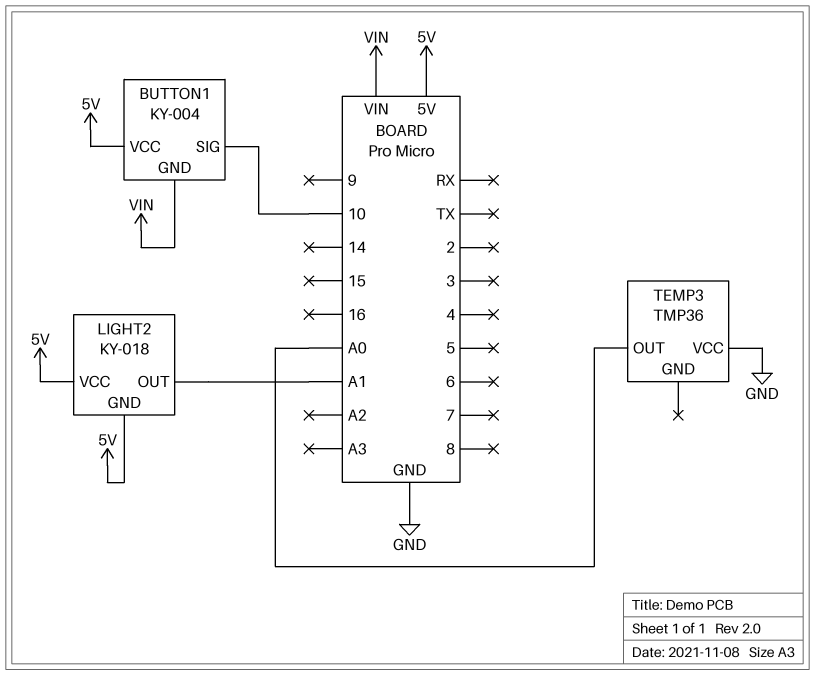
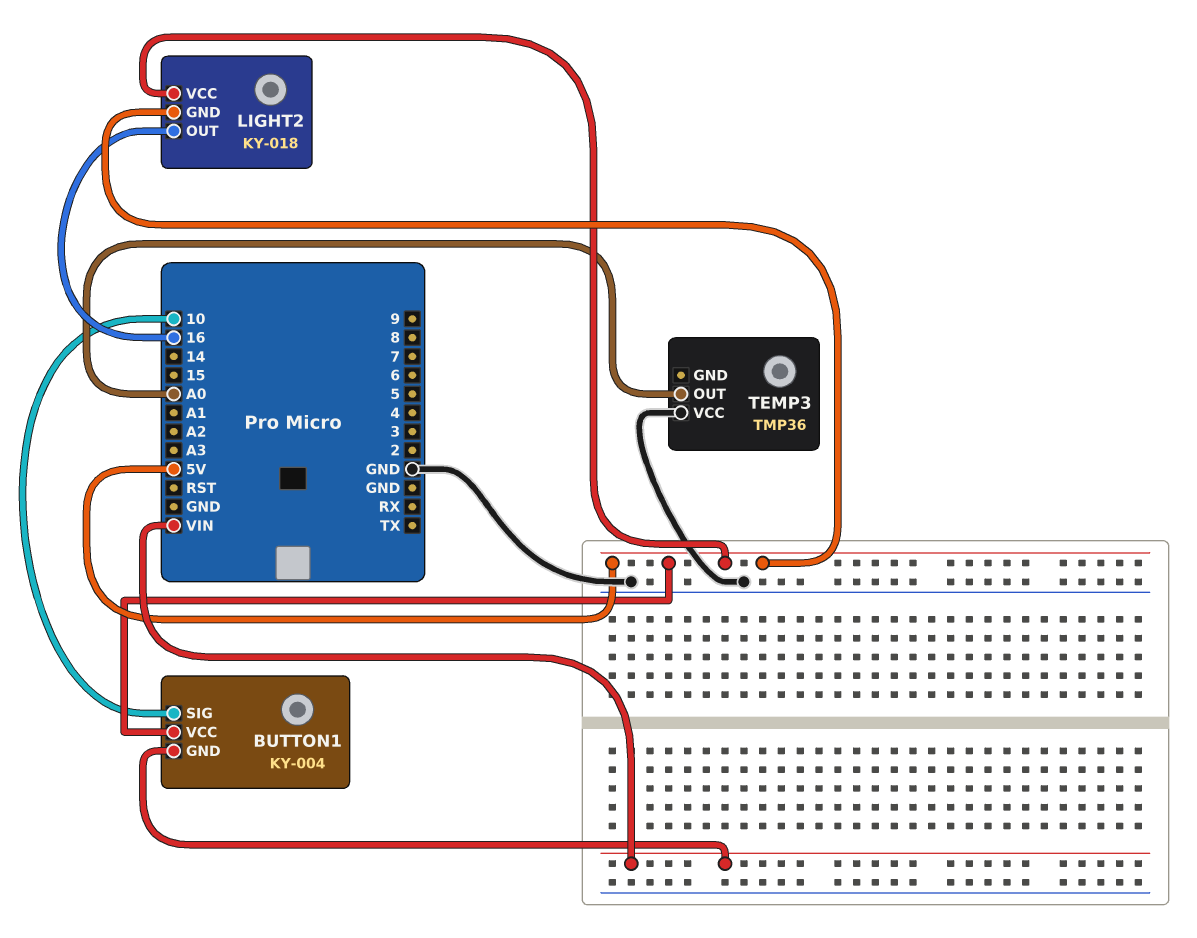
LIGHT2 pin OUT: A1 -> 16

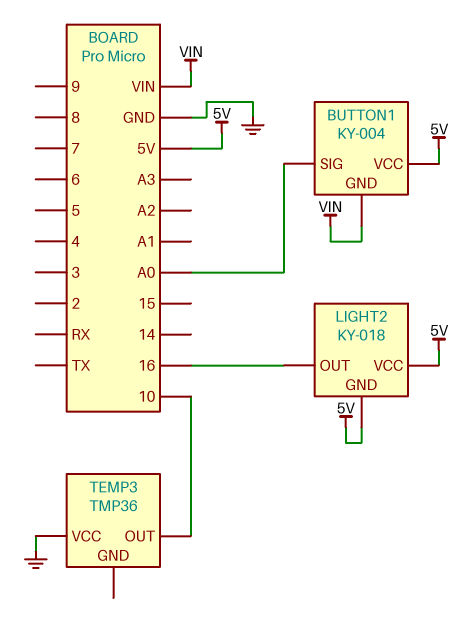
BUTTON1 pin SIG: 10 -> A0
TEMP3 pin OUT: A0 -> 10

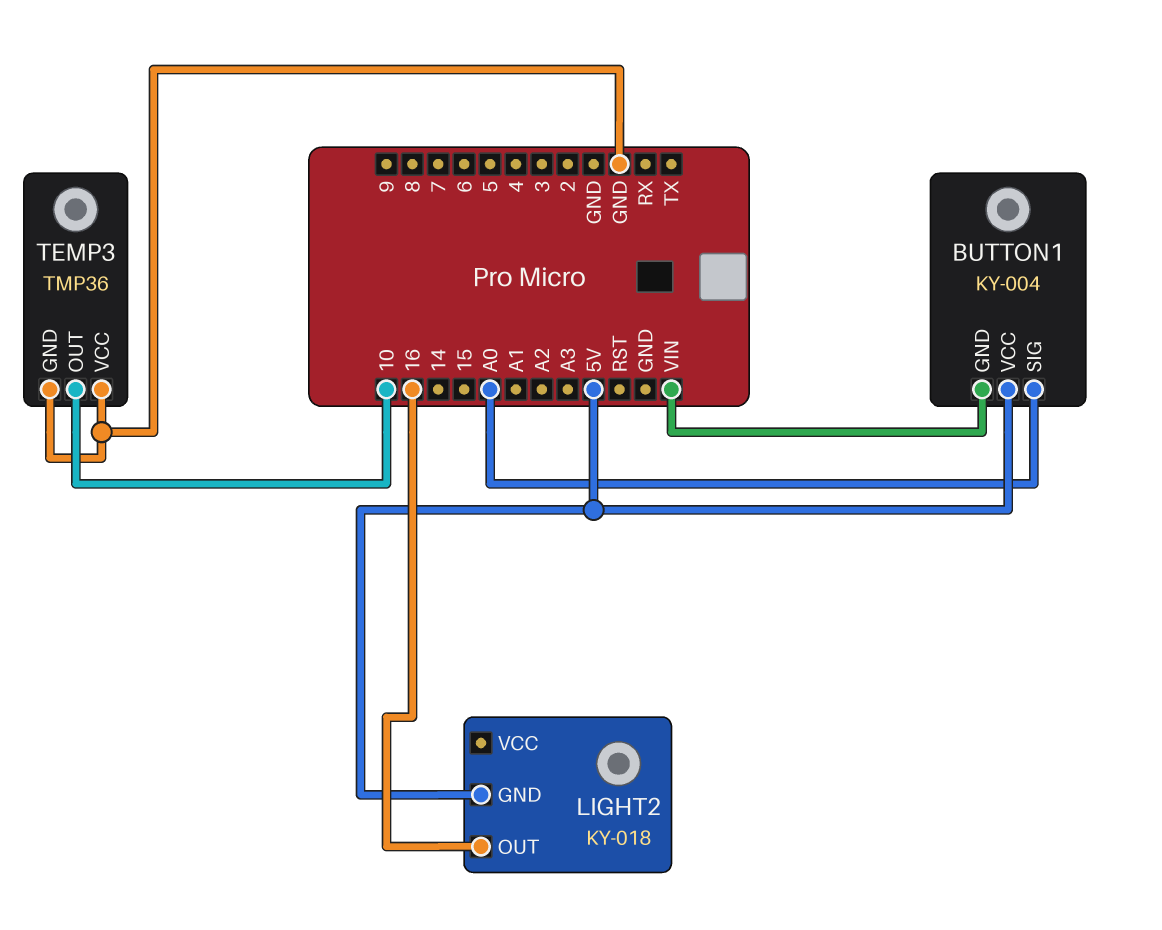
LIGHT2 pin VCC: 5V -> none
TEMP3 pin GND: none -> GND

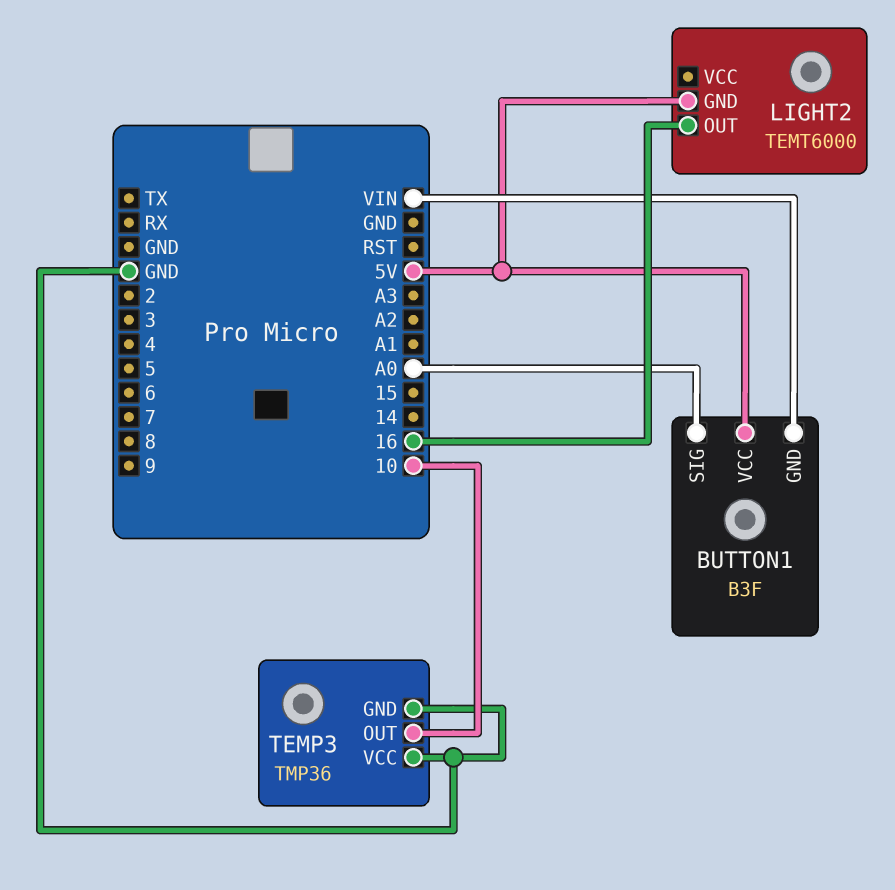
BUTTON1: KY-004 -> B3F
LIGHT2: KY-018 -> TEMT6000

